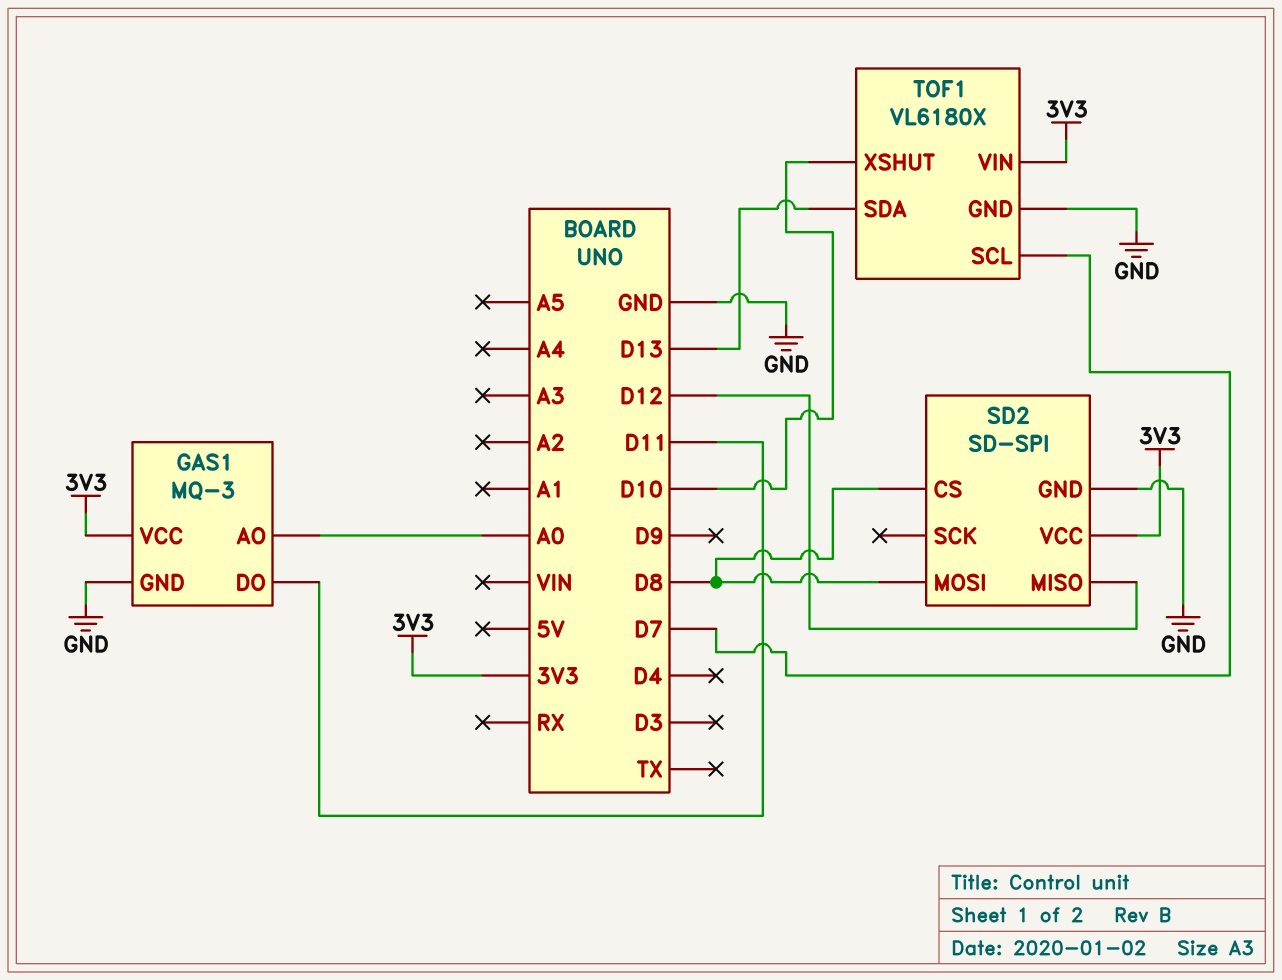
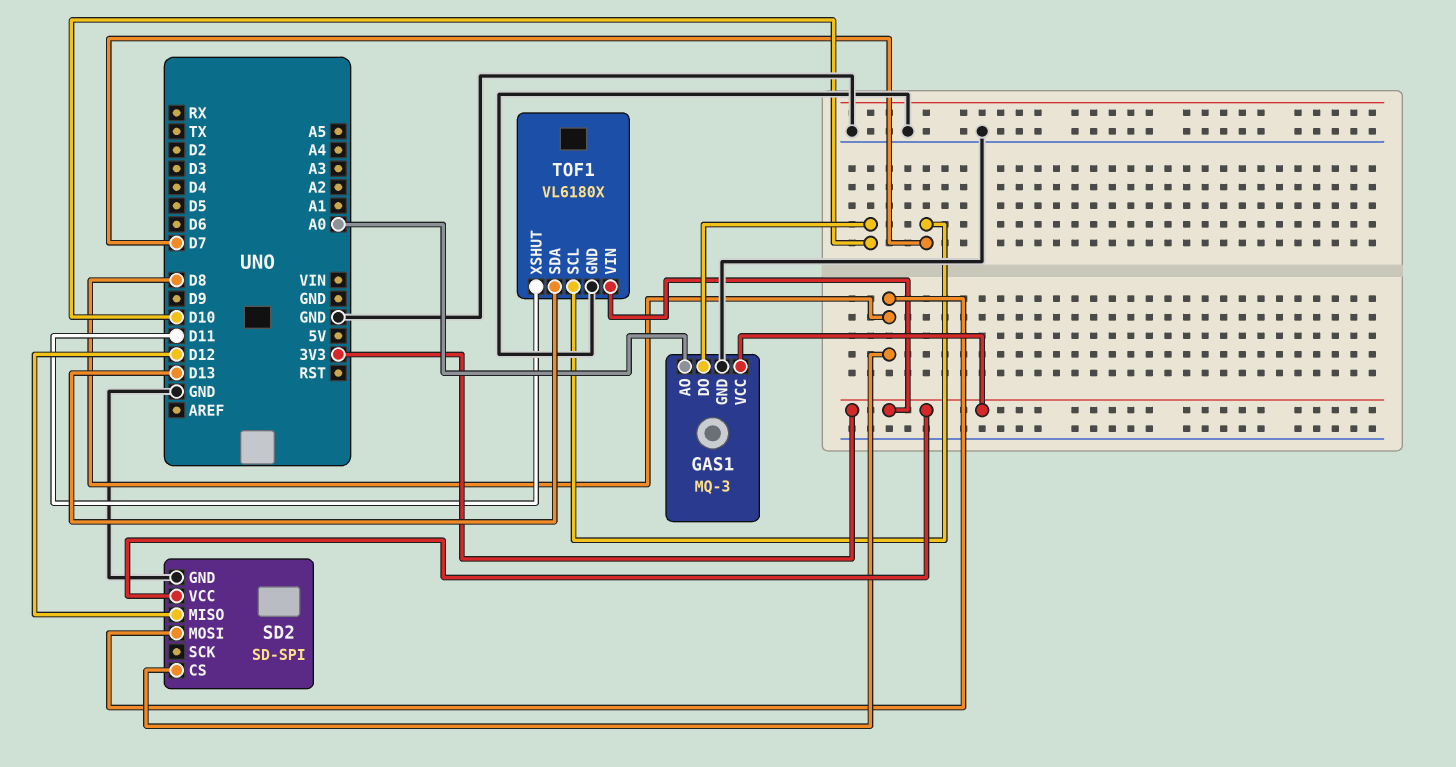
GAS1 pin DO: D11 -> D10
TOF1 pin XSHUT: D10 -> D11

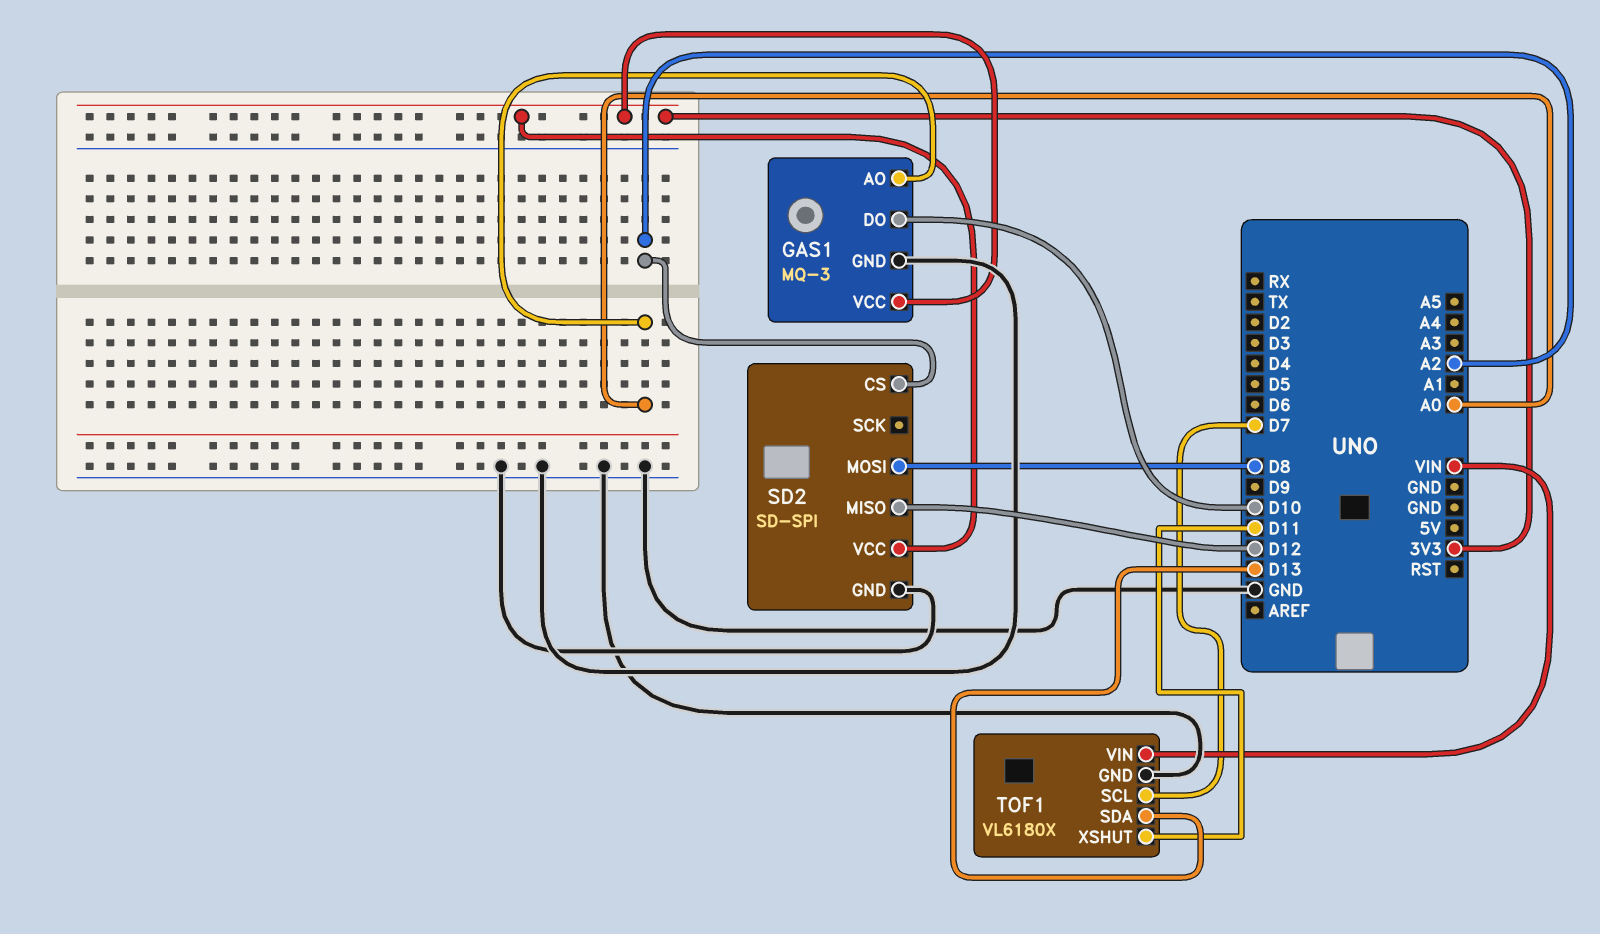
SD2 pin CS: D8 -> A2
TOF1 pin VIN: 3V3 -> VIN

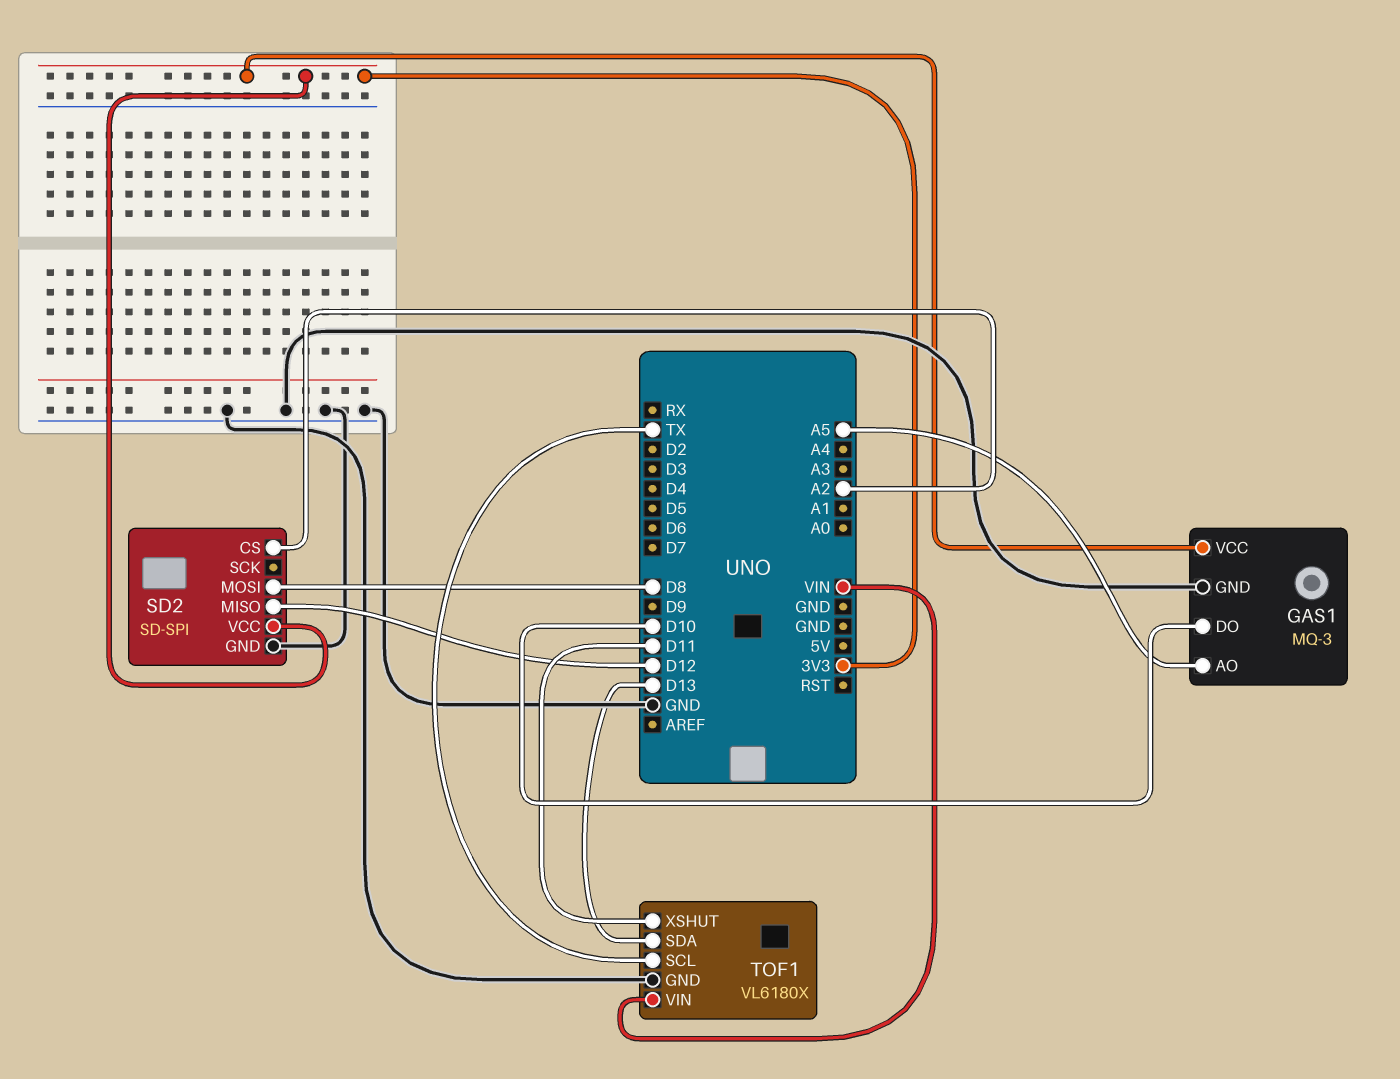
GAS1 pin AO: A0 -> A5
TOF1 pin SCL: D7 -> TX

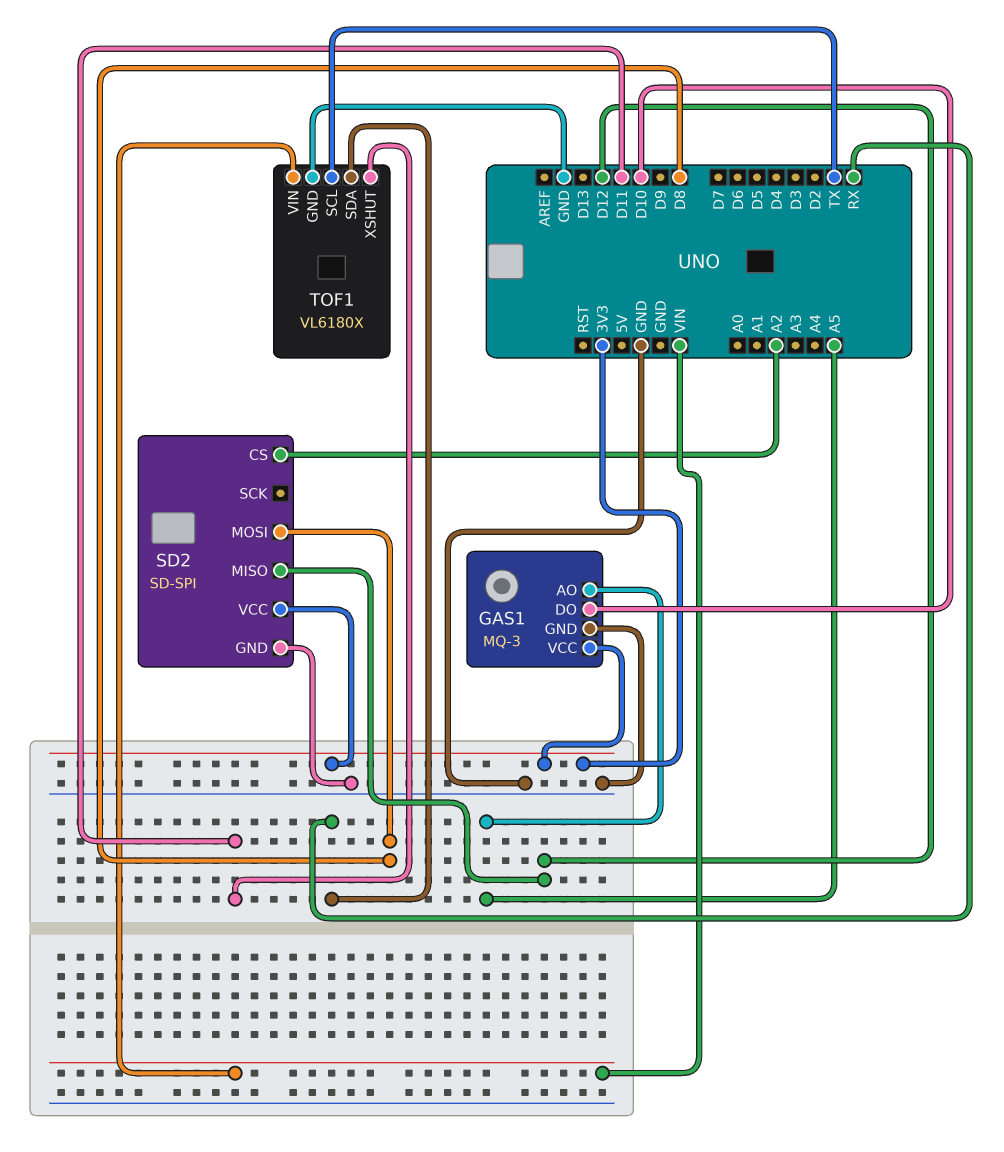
TOF1 pin SDA: D13 -> RX

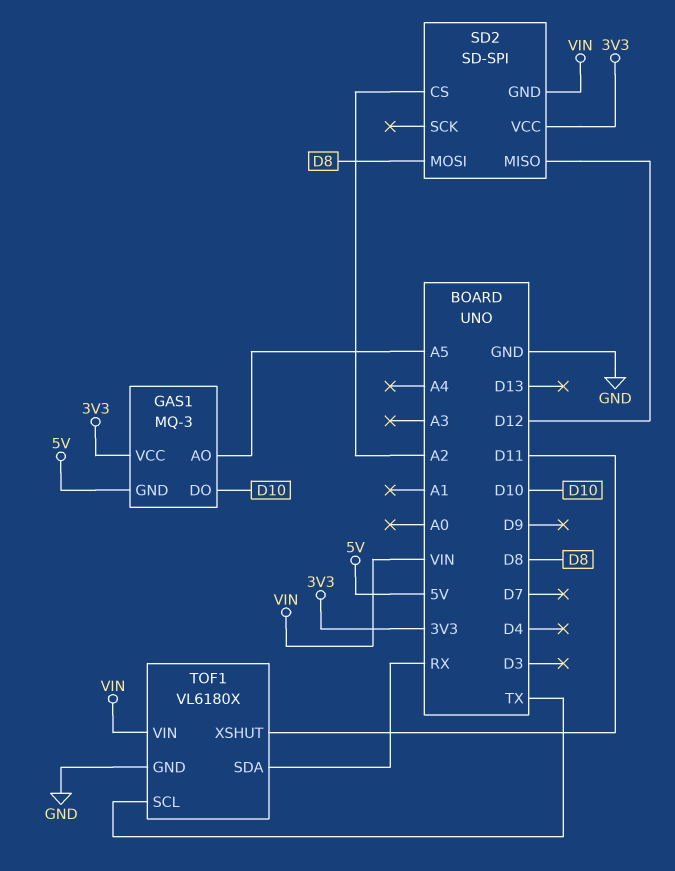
GAS1 pin GND: GND -> 5V
SD2 pin GND: GND -> VIN

